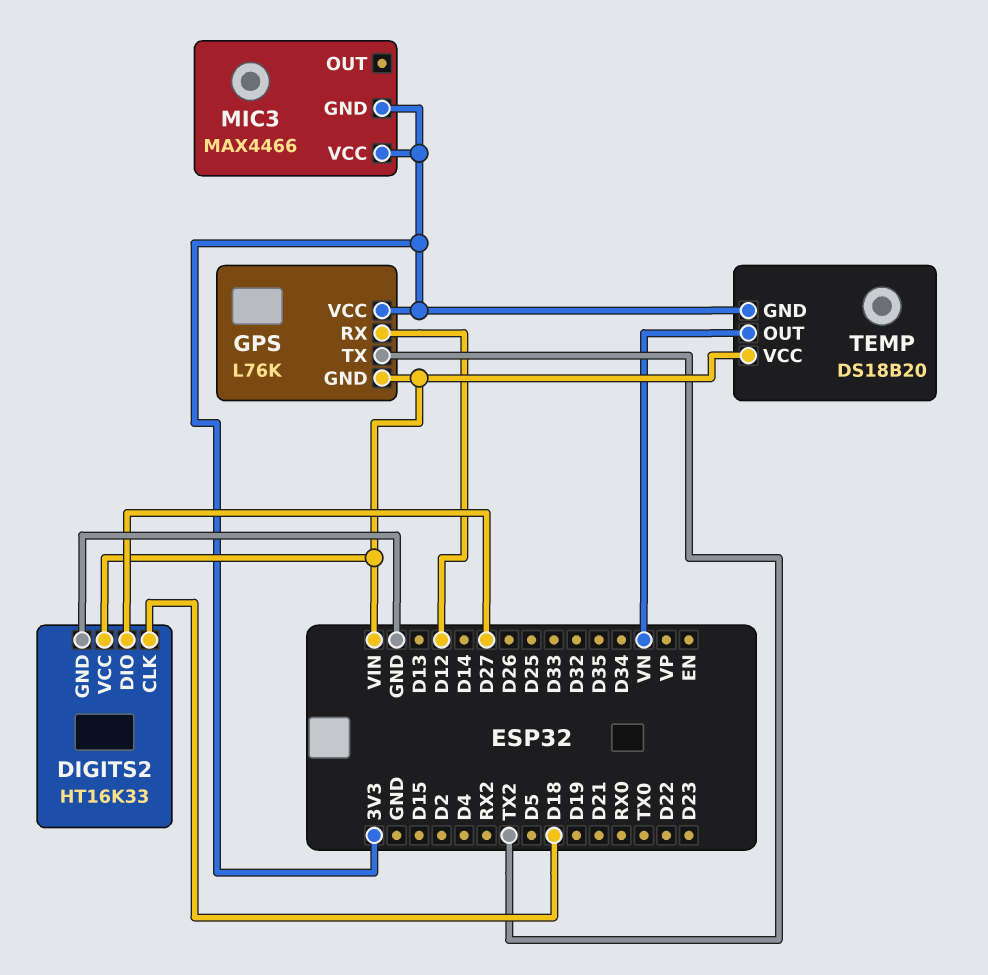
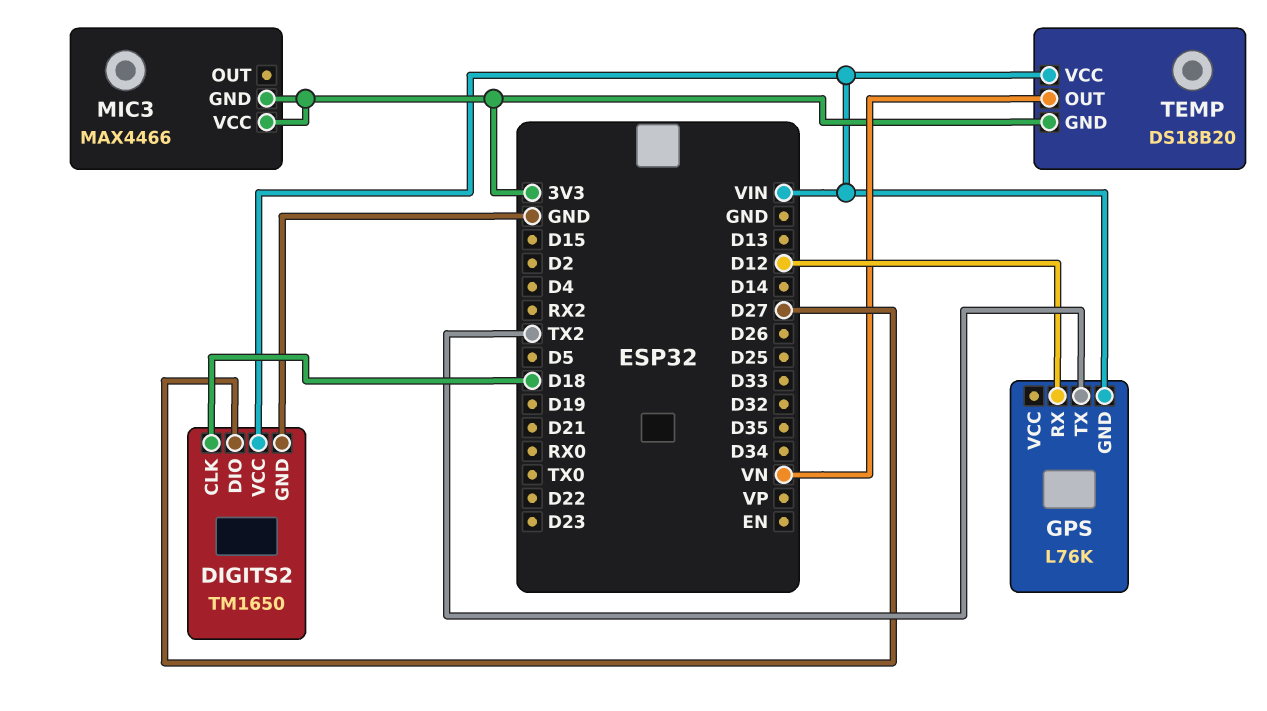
DIGITS2: HT16K33 -> TM1650
GPS pin VCC: 3V3 -> none

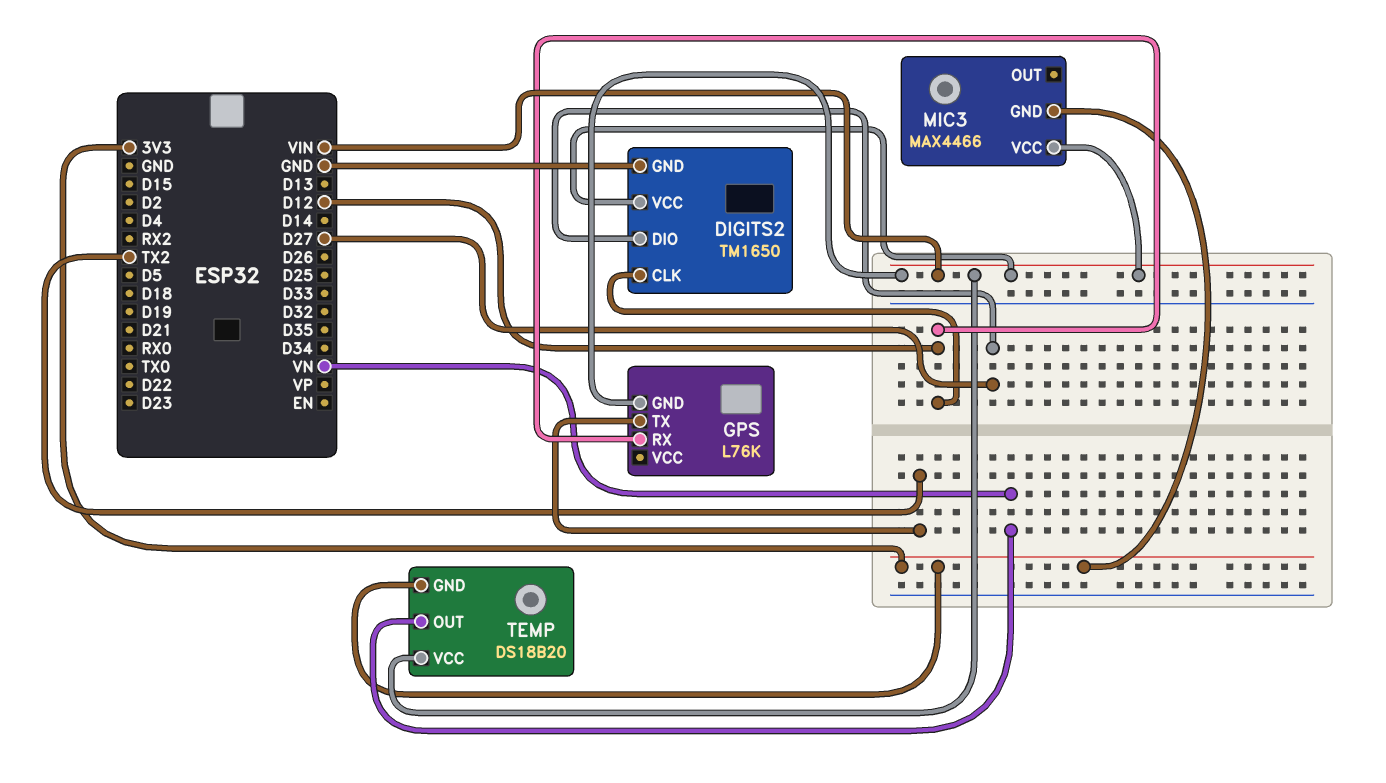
DIGITS2 pin CLK: D18 -> D12
MIC3 pin VCC: 3V3 -> VIN

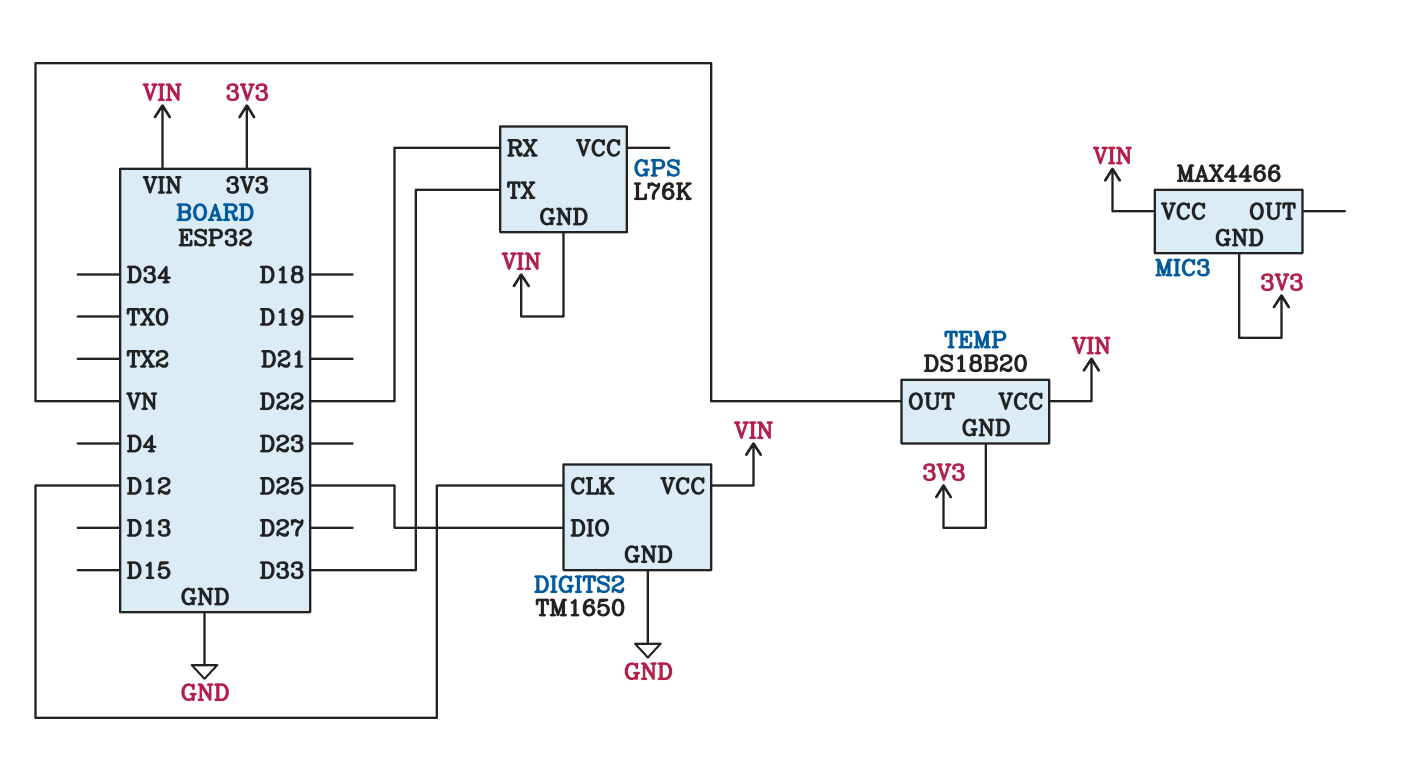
DIGITS2 pin DIO: D27 -> D25
GPS pin RX: D12 -> D22
GPS pin TX: TX2 -> D33

